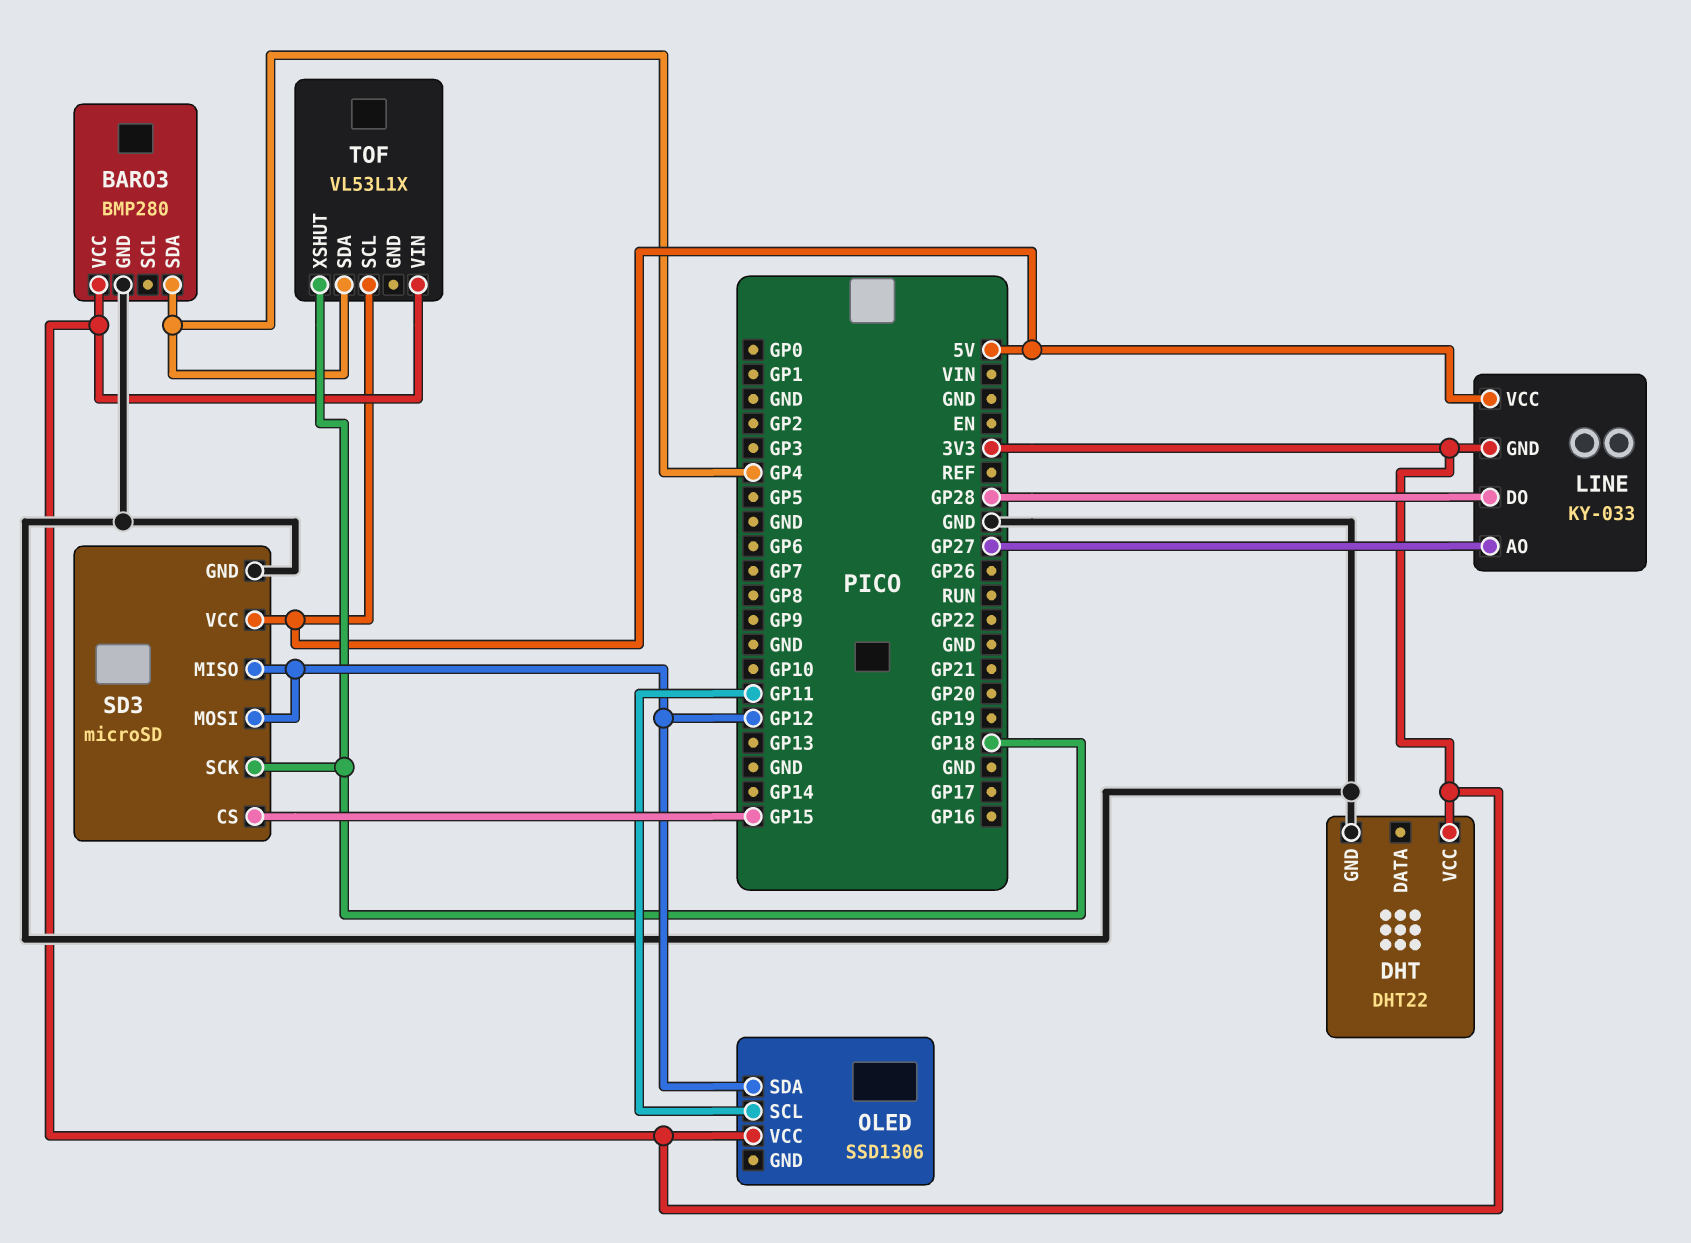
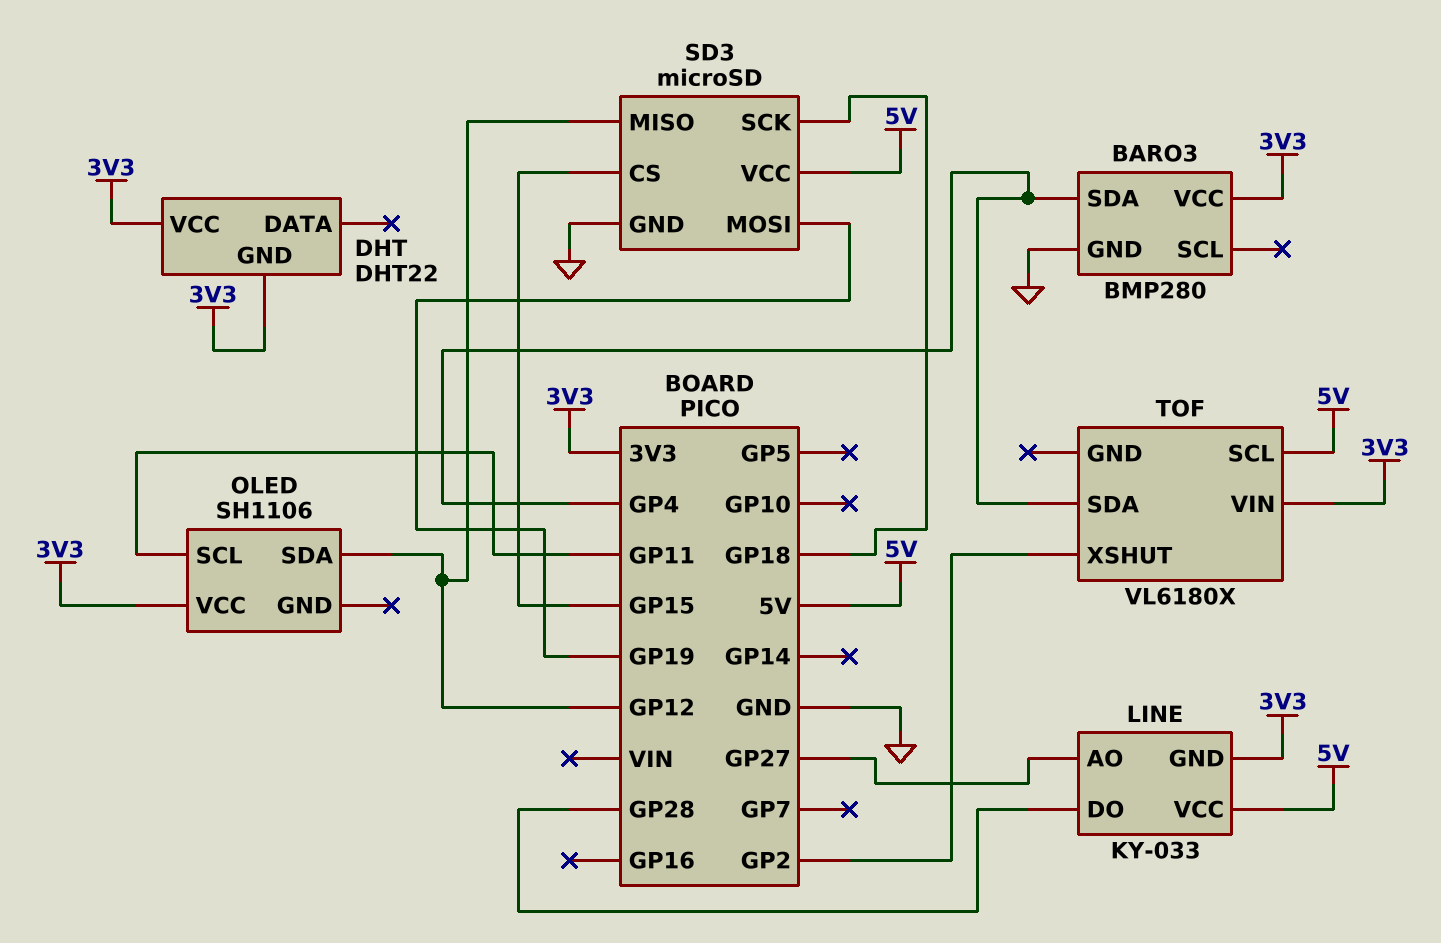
DHT pin GND: GND -> 3V3
OLED: SSD1306 -> SH1106
SD3 pin MOSI: GP12 -> GP19
TOF: VL53L1X -> VL6180X
TOF pin XSHUT: GP18 -> GP2

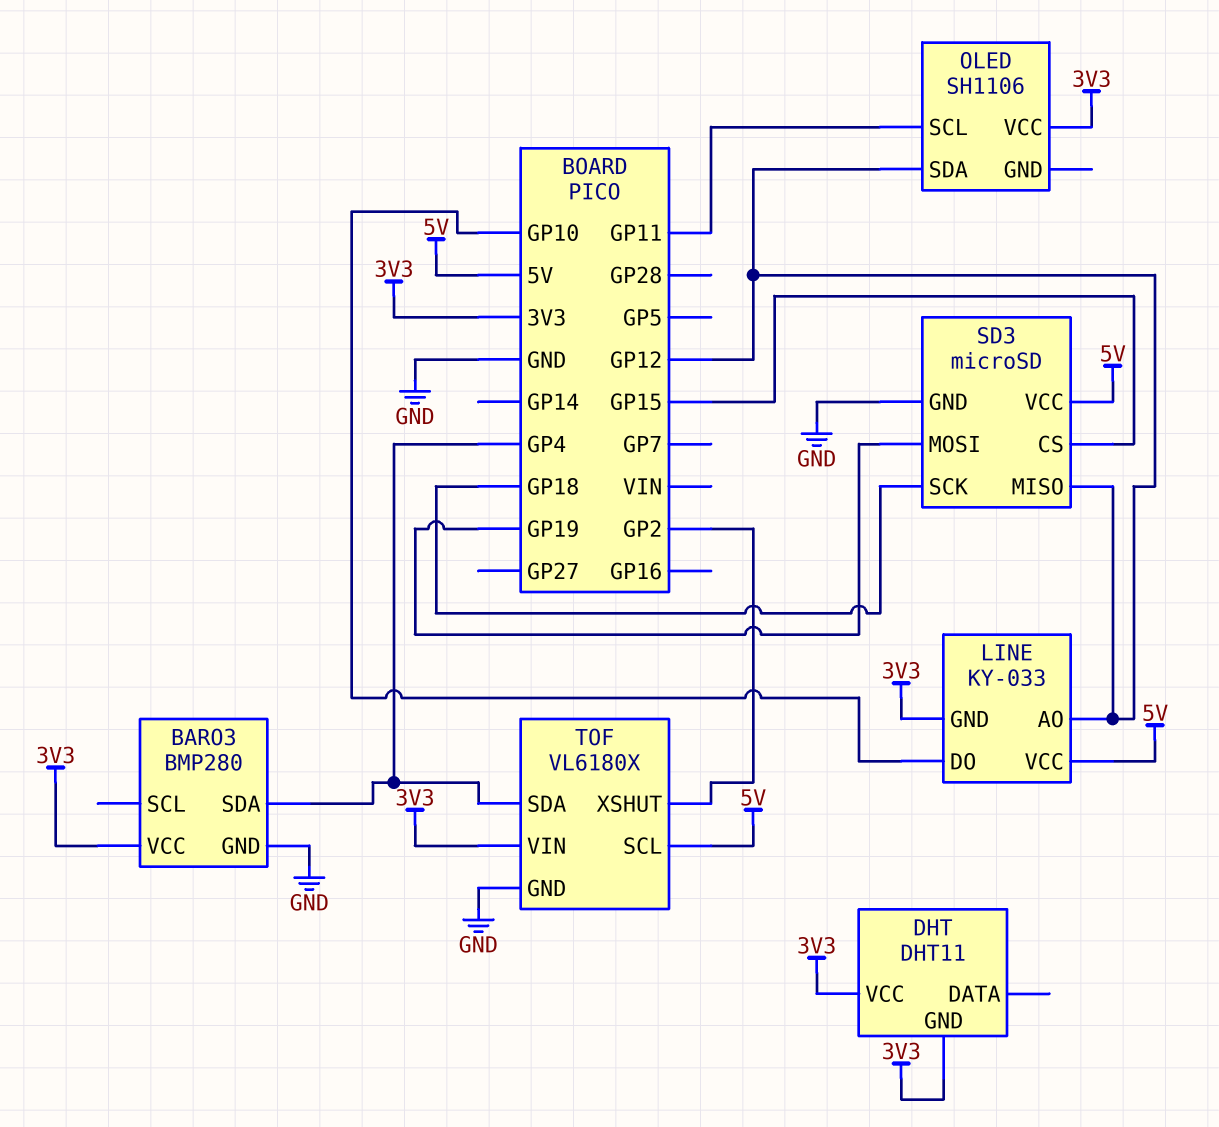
DHT: DHT22 -> DHT11
LINE pin AO: GP27 -> GP12
LINE pin DO: GP28 -> GP10
TOF pin GND: none -> GND

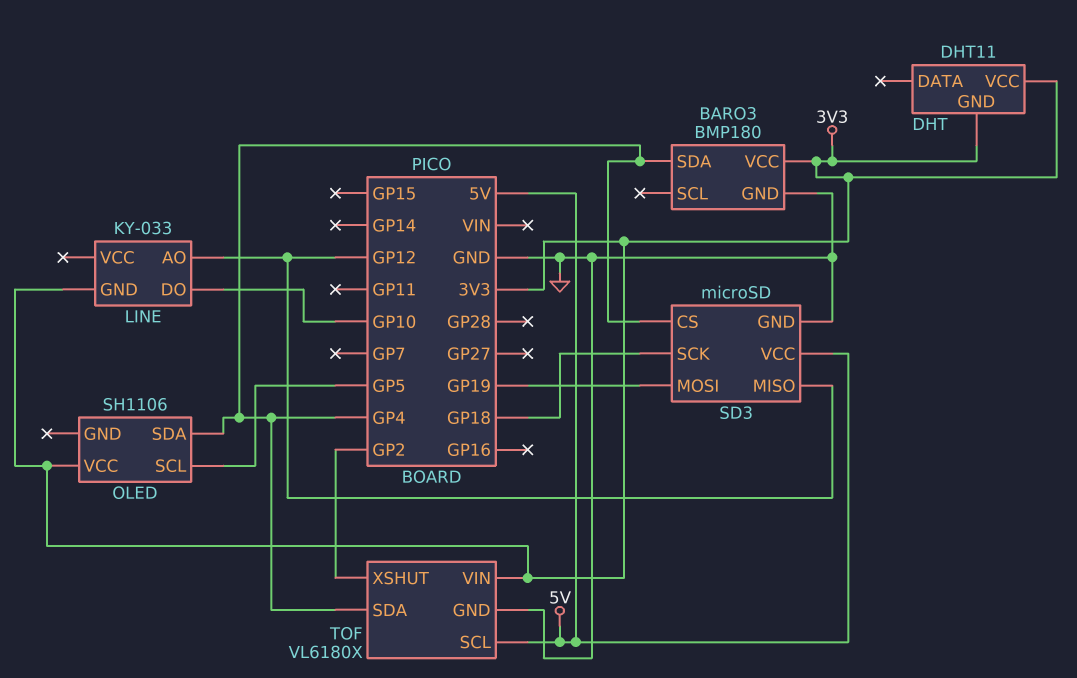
BARO3: BMP280 -> BMP180
LINE pin VCC: 5V -> none
OLED pin SCL: GP11 -> GP5
OLED pin SDA: GP12 -> GP4
SD3 pin CS: GP15 -> GP4

